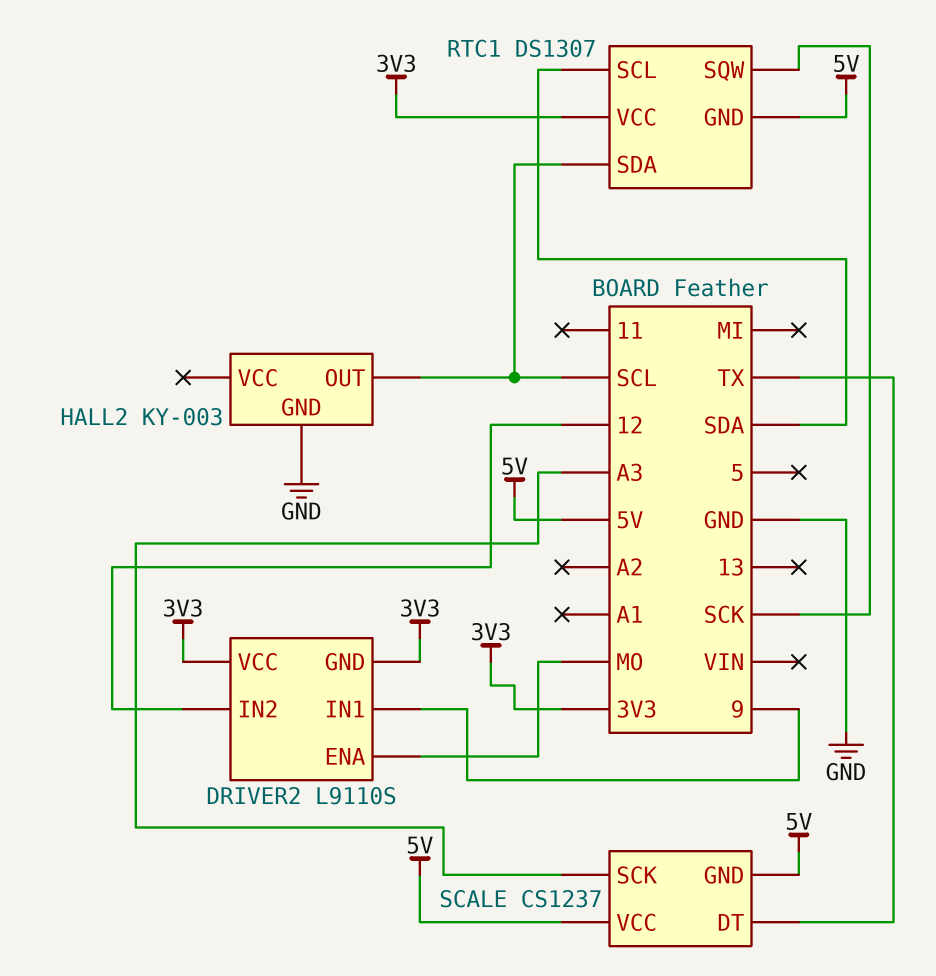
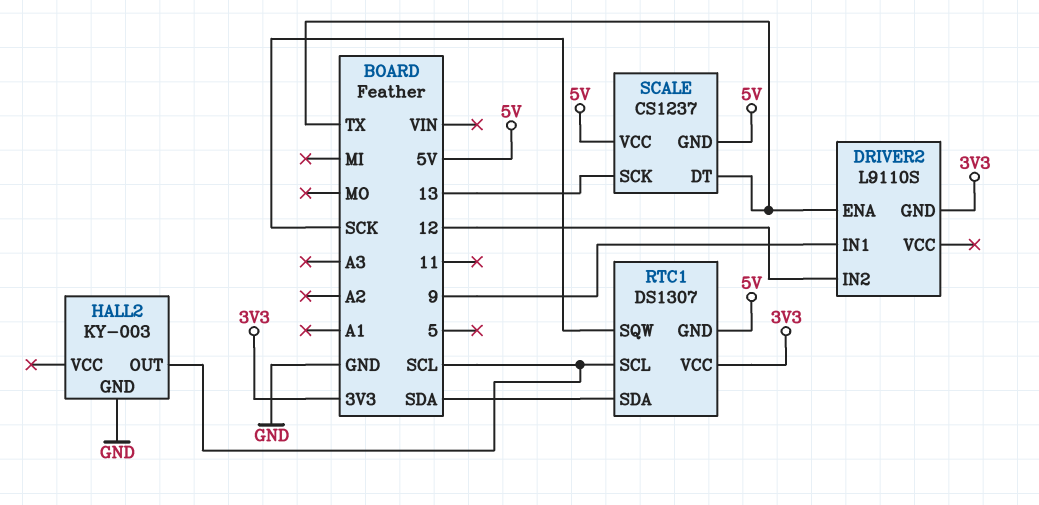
DRIVER2 pin ENA: MO -> TX
DRIVER2 pin VCC: 3V3 -> none
RTC1 pin SCL: SDA -> SCL
RTC1 pin SDA: SCL -> SDA
SCALE pin SCK: A3 -> 13

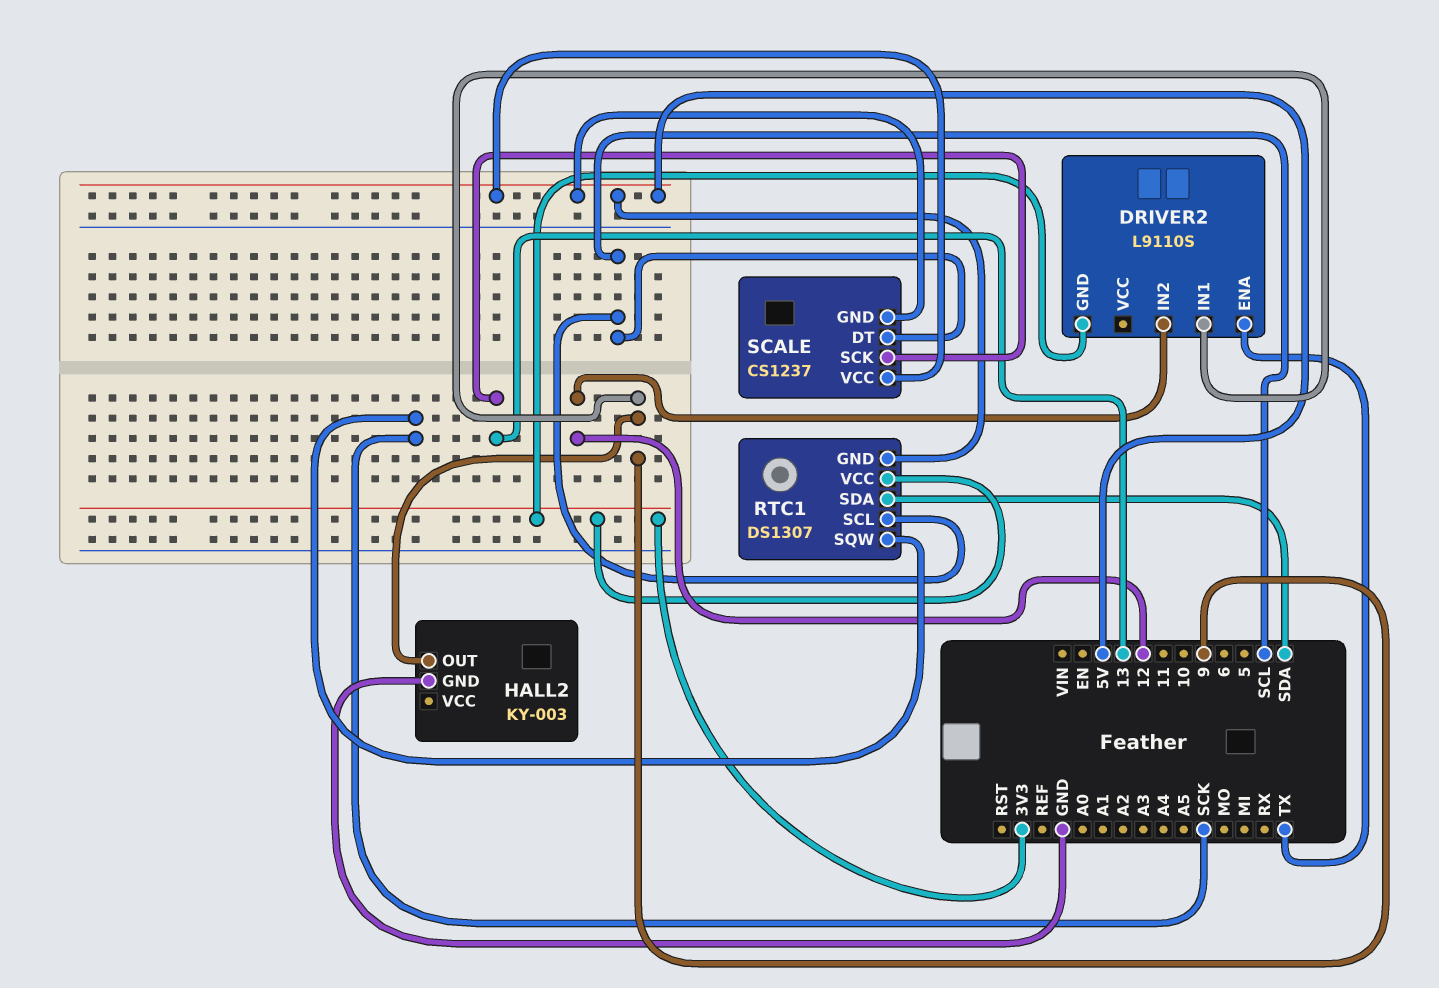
HALL2 pin OUT: SCL -> 9
SCALE pin DT: TX -> SCL

